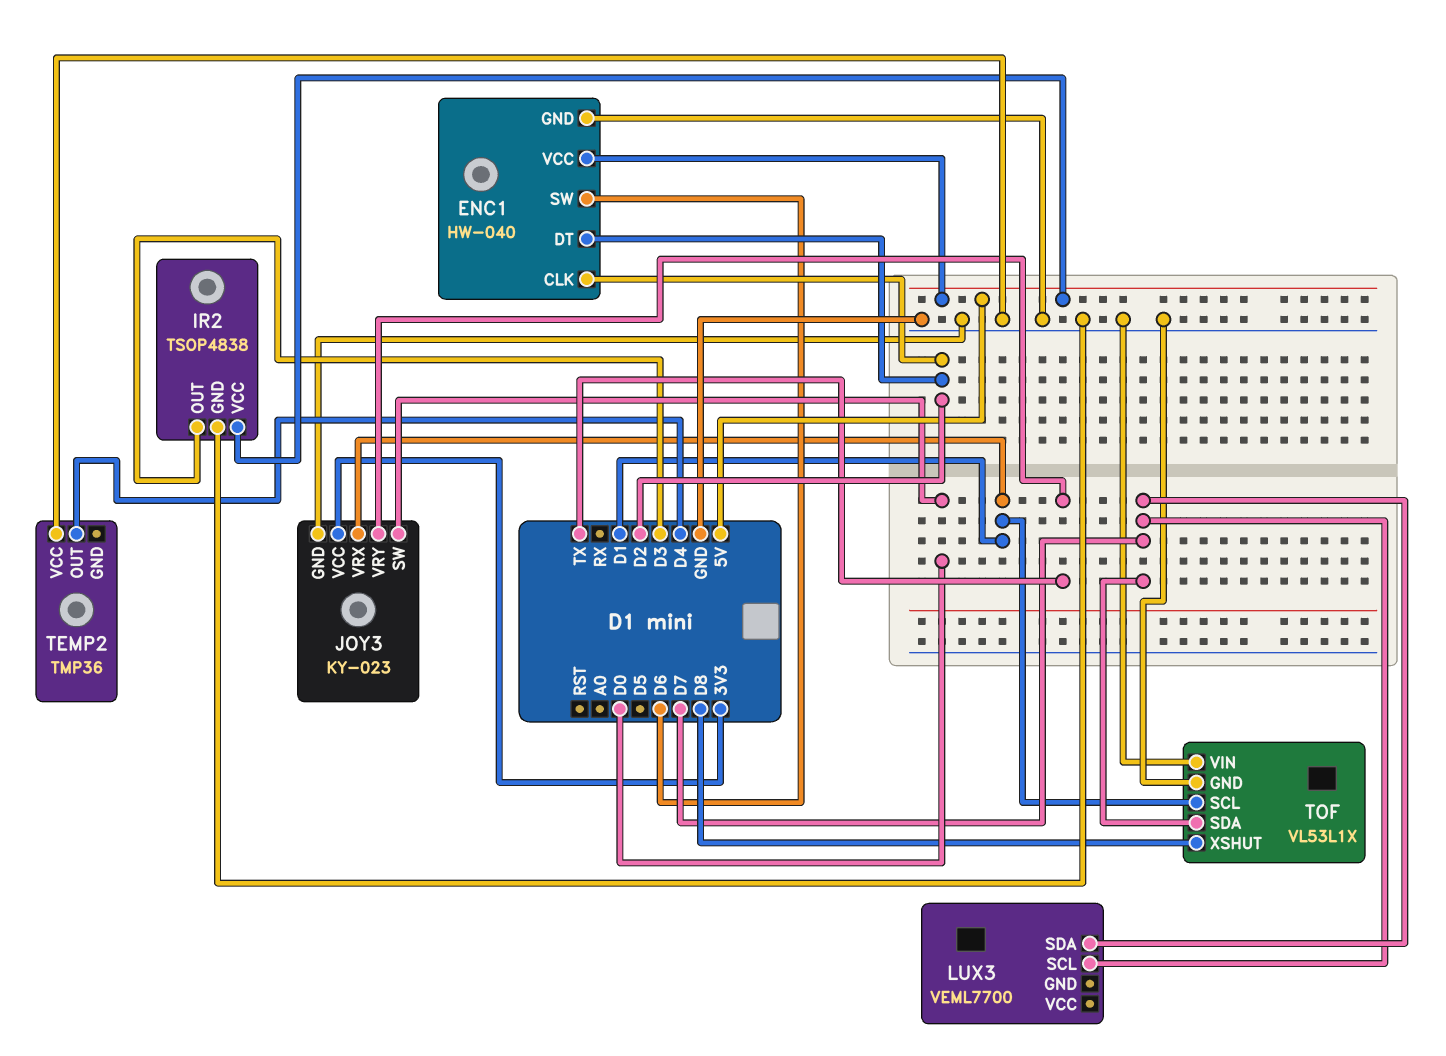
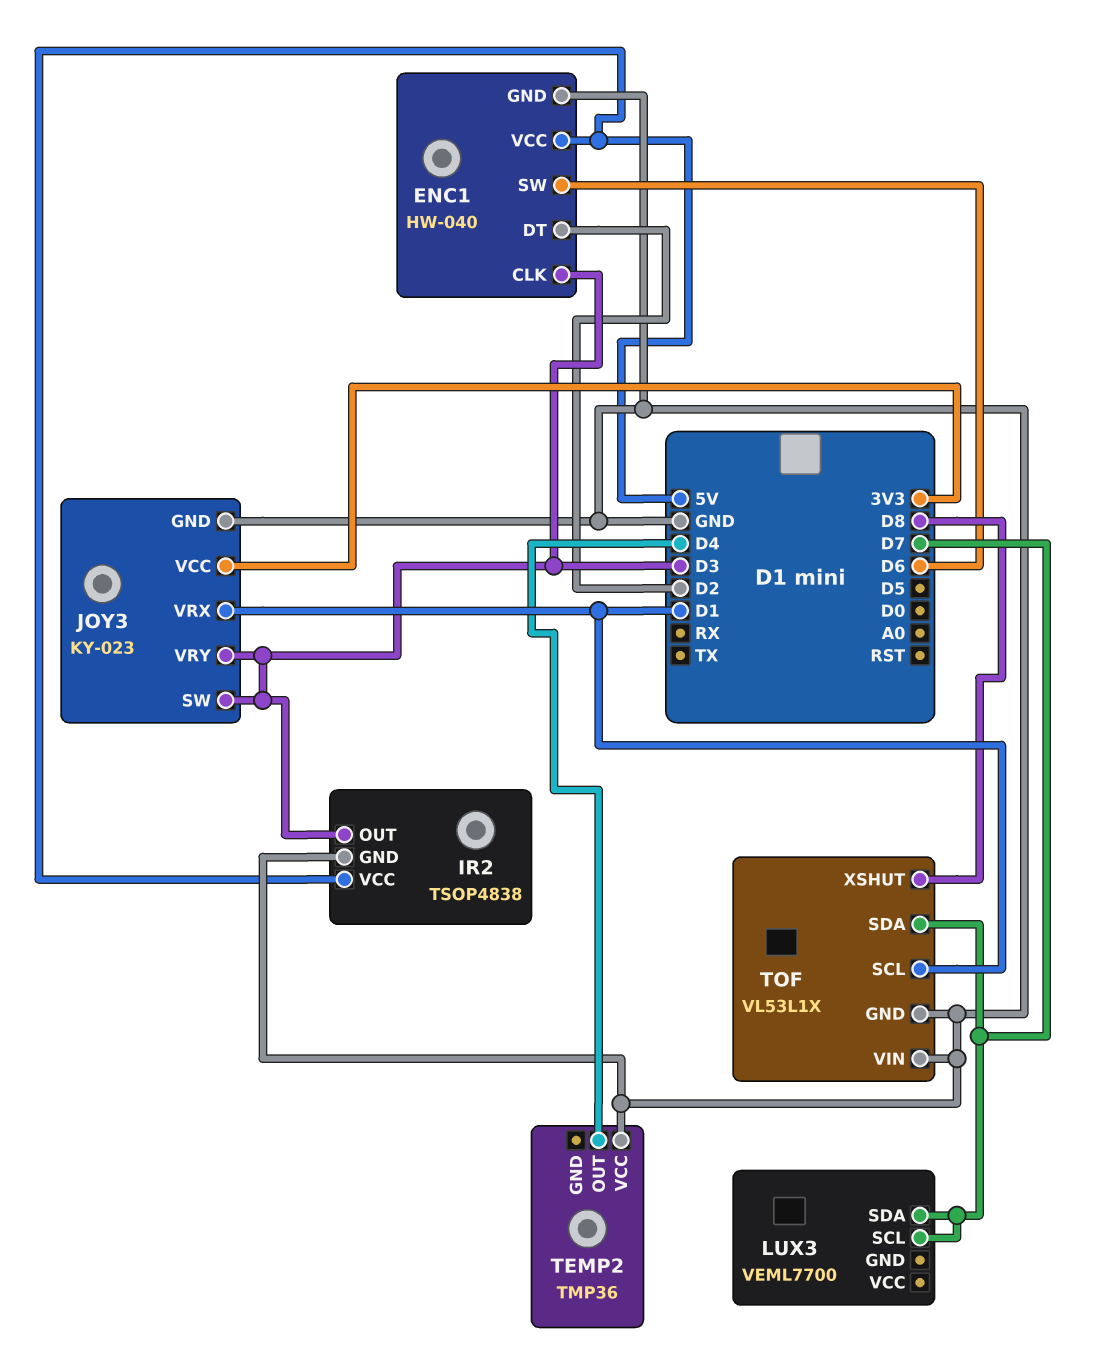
ENC1 pin CLK: D2 -> D3
JOY3 pin SW: D0 -> D3
JOY3 pin VRY: TX -> D3

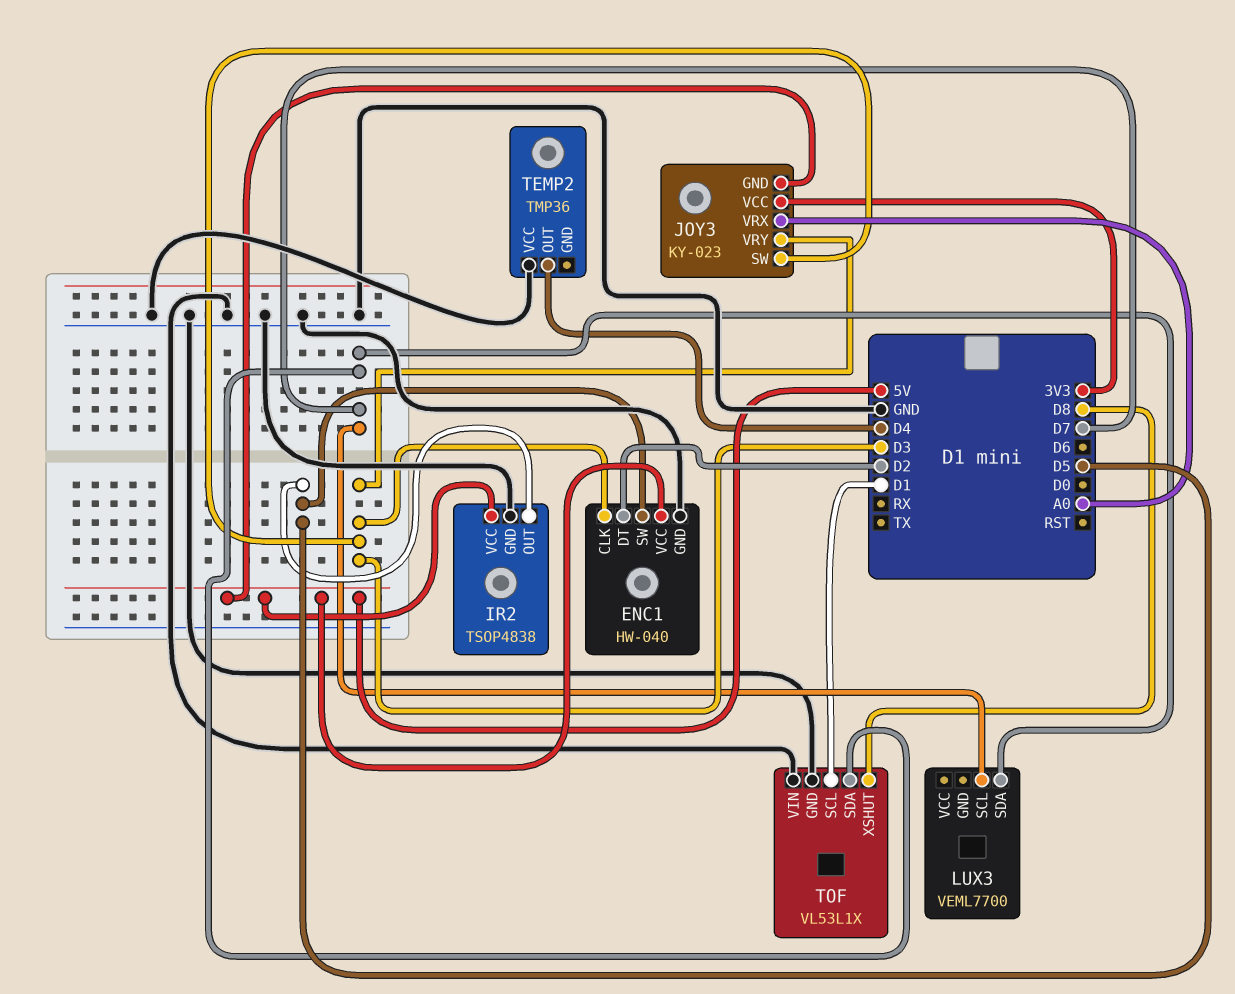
ENC1 pin SW: D6 -> D5
IR2 pin OUT: D3 -> D5
JOY3 pin GND: GND -> 5V
JOY3 pin VRX: D1 -> A0

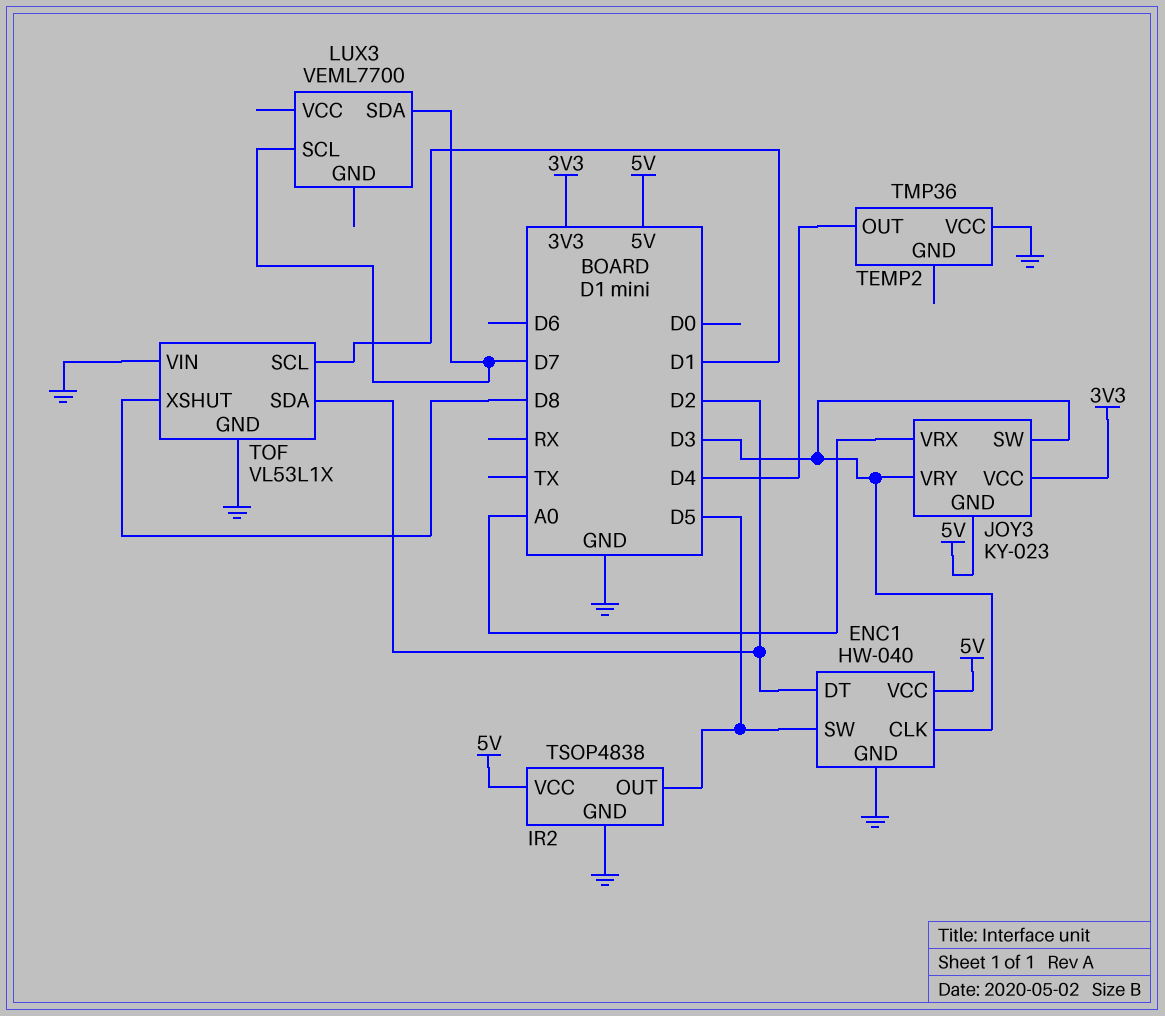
TOF pin SDA: D7 -> D2

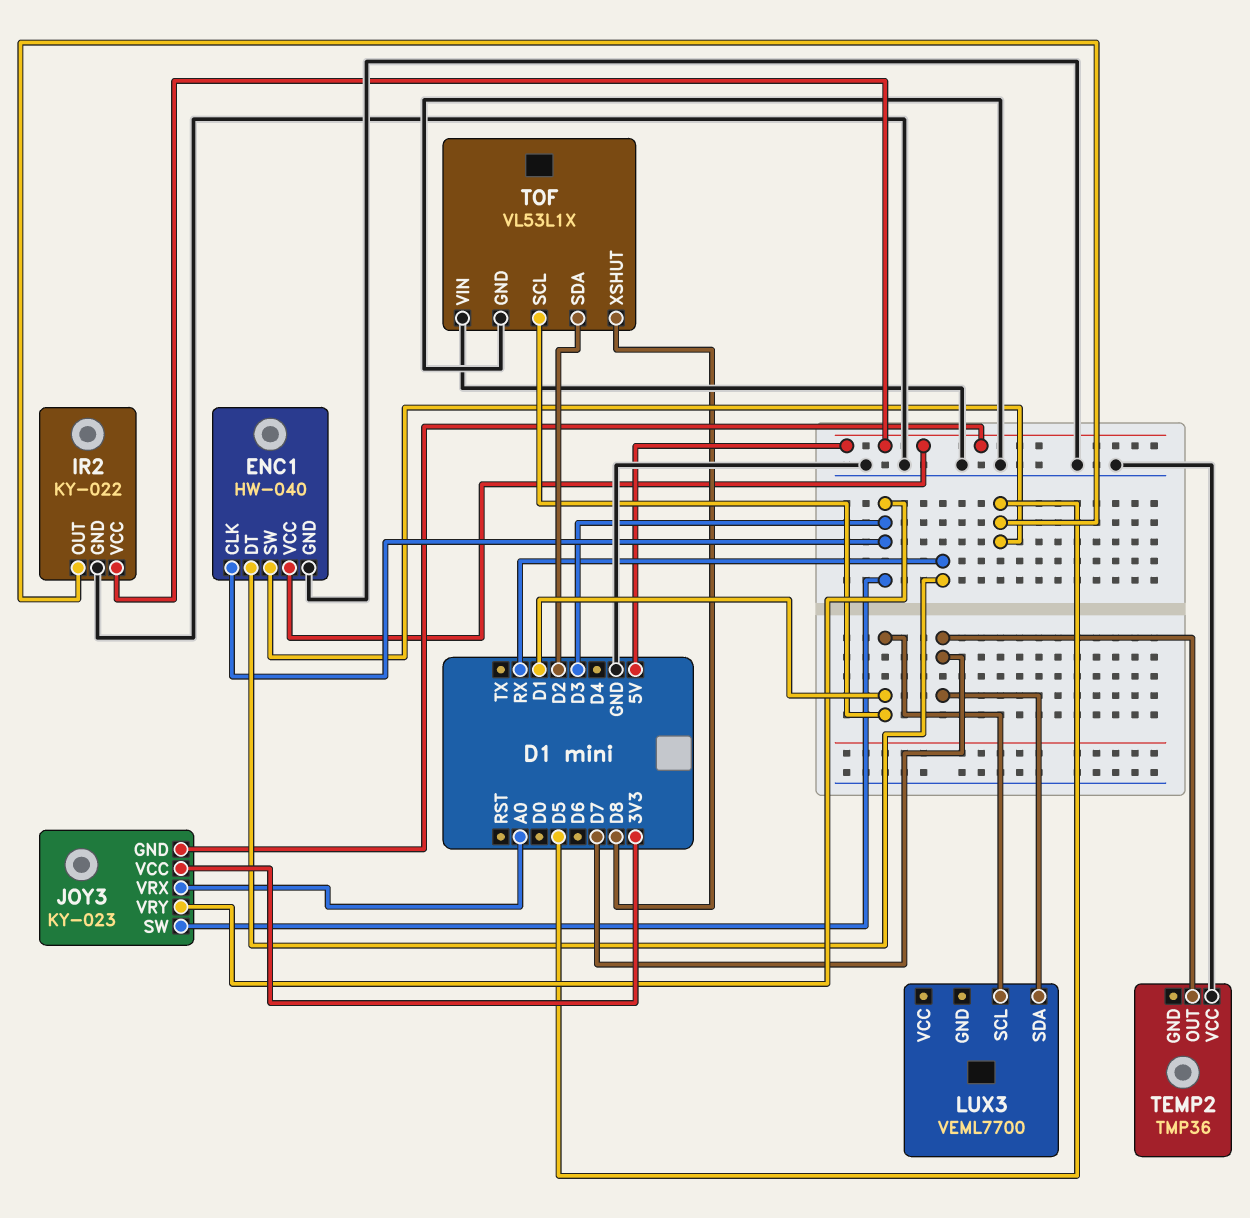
ENC1 pin DT: D2 -> RX
IR2: TSOP4838 -> KY-022
LUX3 pin SCL: D7 -> D1
TEMP2 pin OUT: D4 -> D7

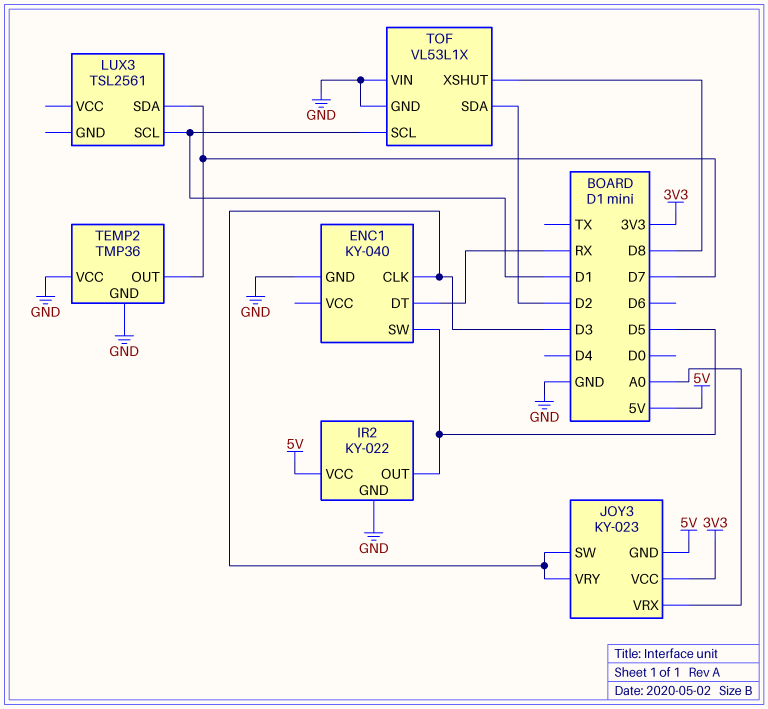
ENC1: HW-040 -> KY-040
ENC1 pin VCC: 5V -> none
LUX3: VEML7700 -> TSL2561
TEMP2 pin GND: none -> GND

